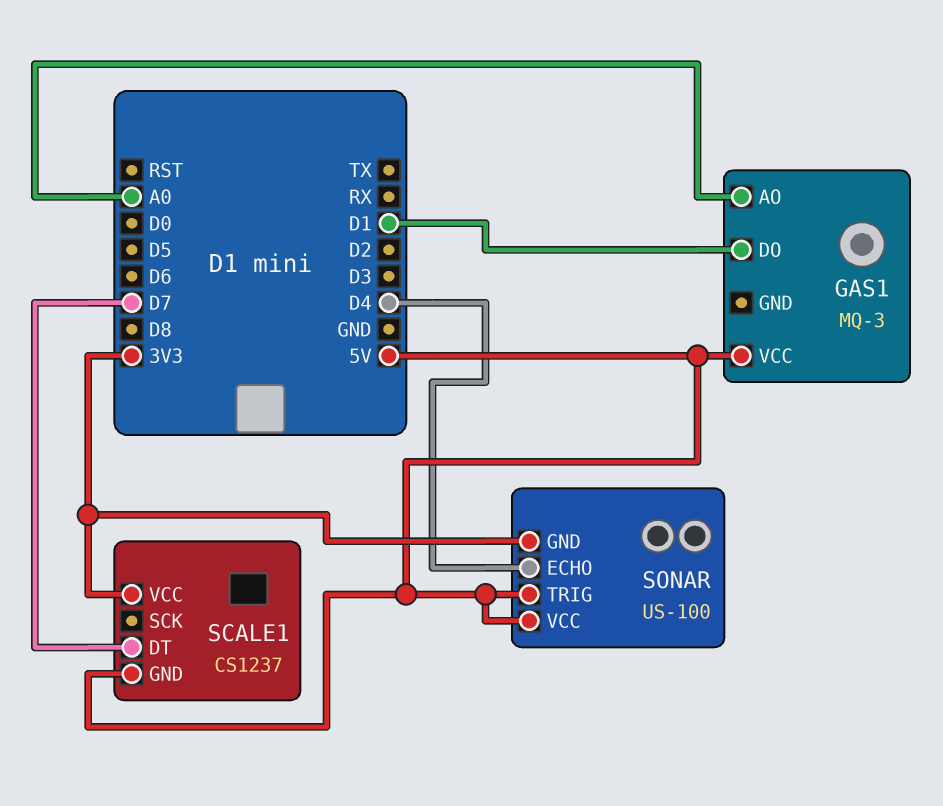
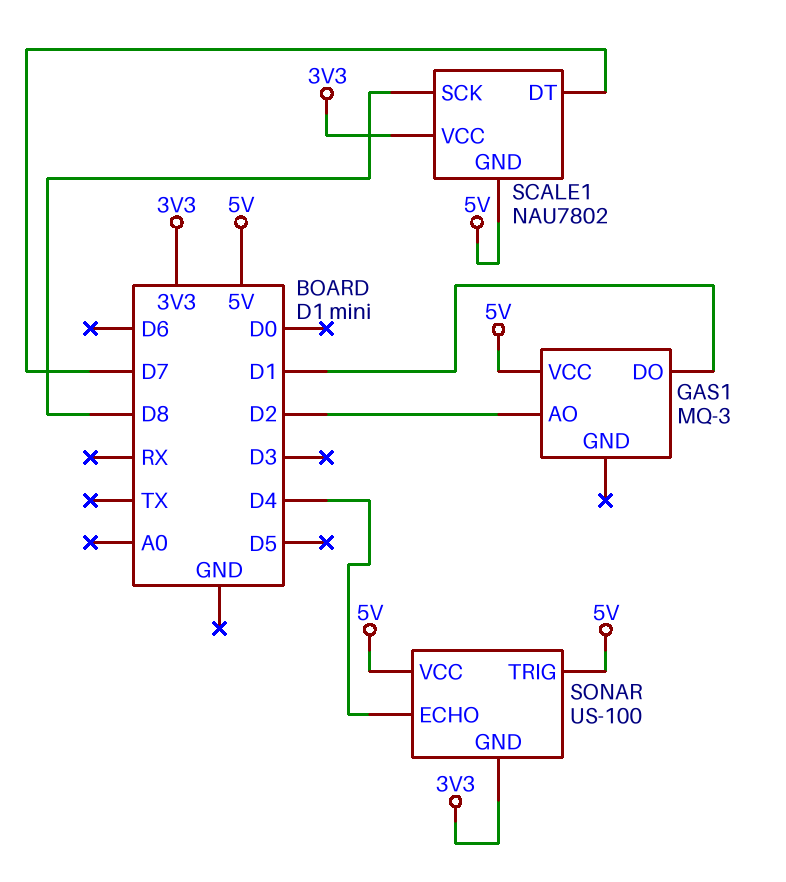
GAS1 pin AO: A0 -> D2
SCALE1: CS1237 -> NAU7802
SCALE1 pin SCK: none -> D8

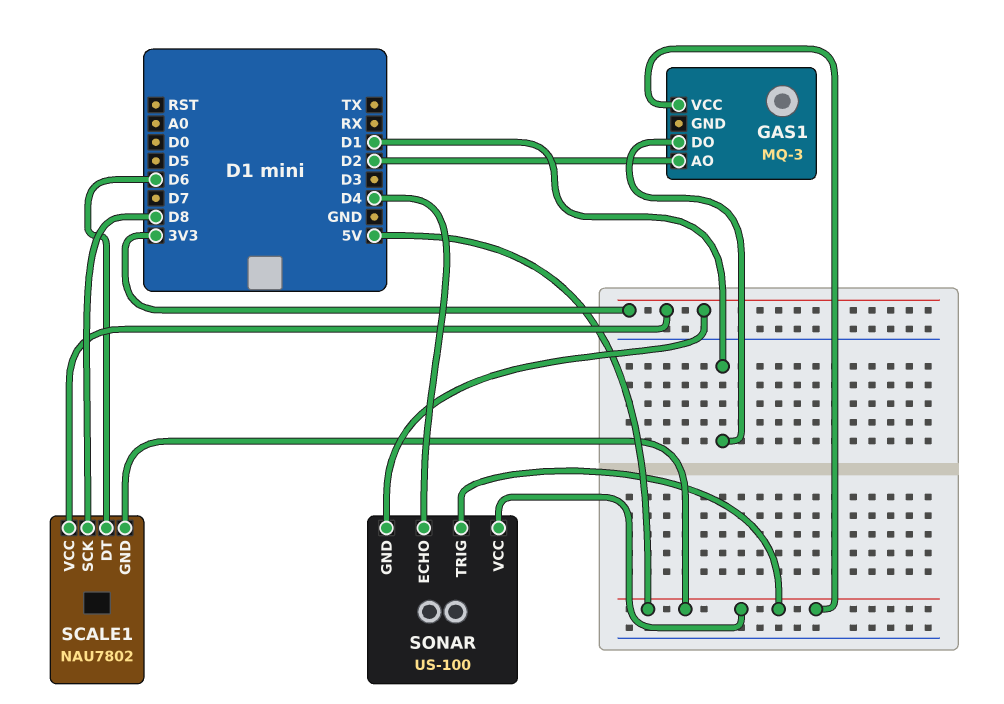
SCALE1 pin DT: D7 -> D6

